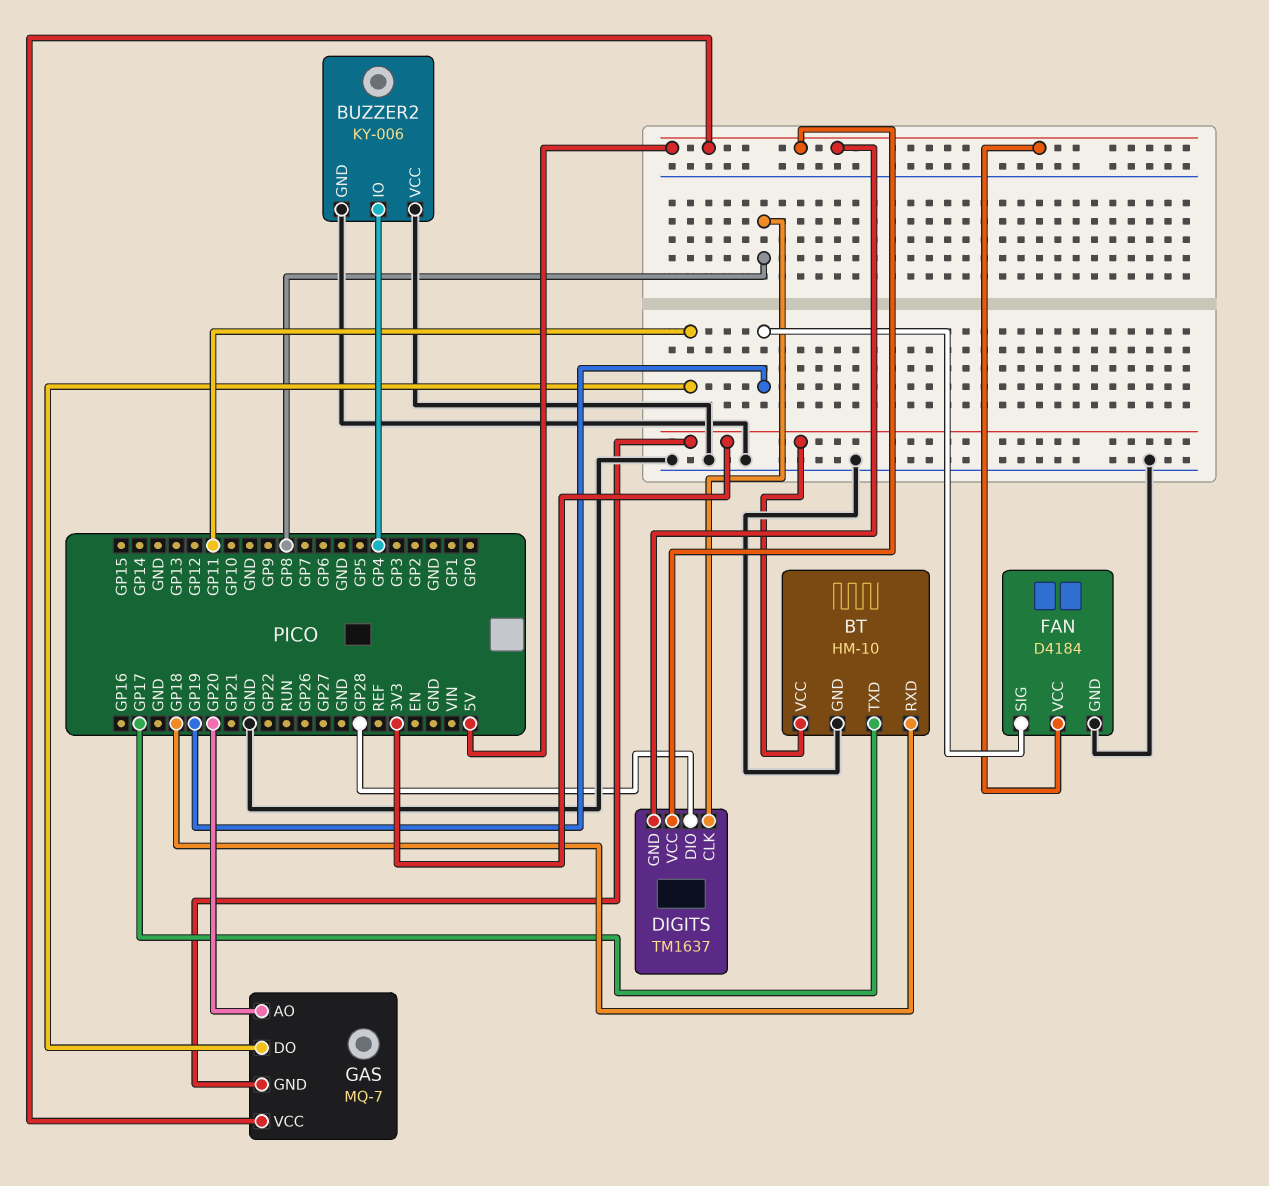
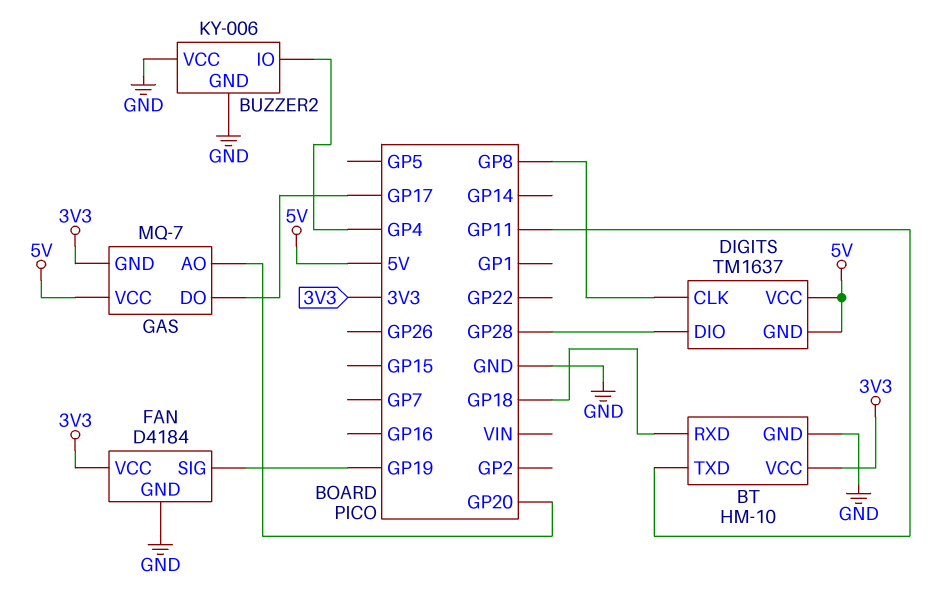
BT pin TXD: GP17 -> GP11
FAN pin VCC: 5V -> 3V3
GAS pin DO: GP11 -> GP17

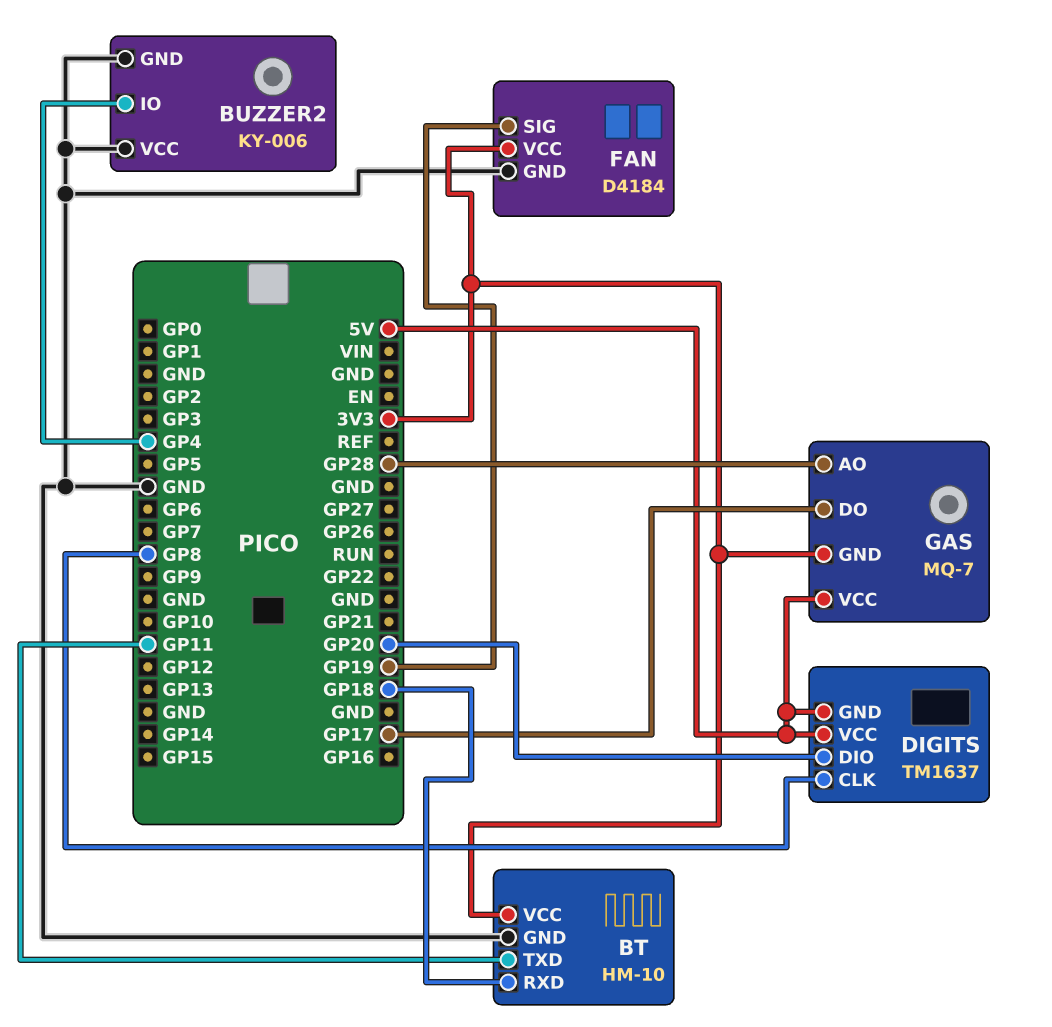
DIGITS pin DIO: GP28 -> GP20
GAS pin AO: GP20 -> GP28

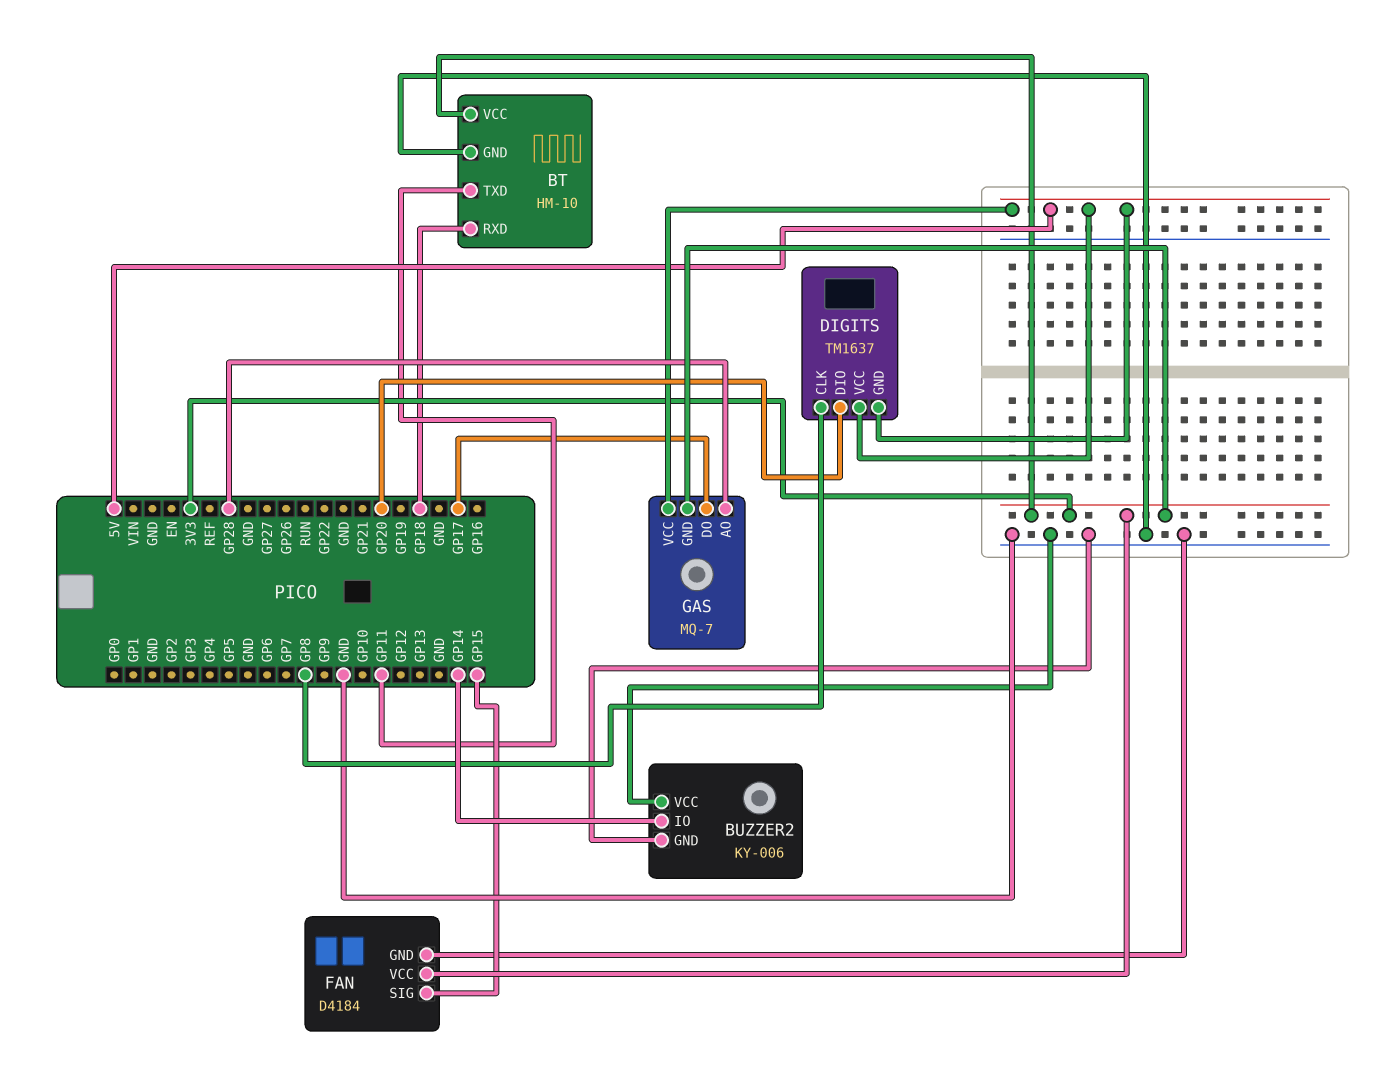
BUZZER2 pin IO: GP4 -> GP14
FAN pin SIG: GP19 -> GP15

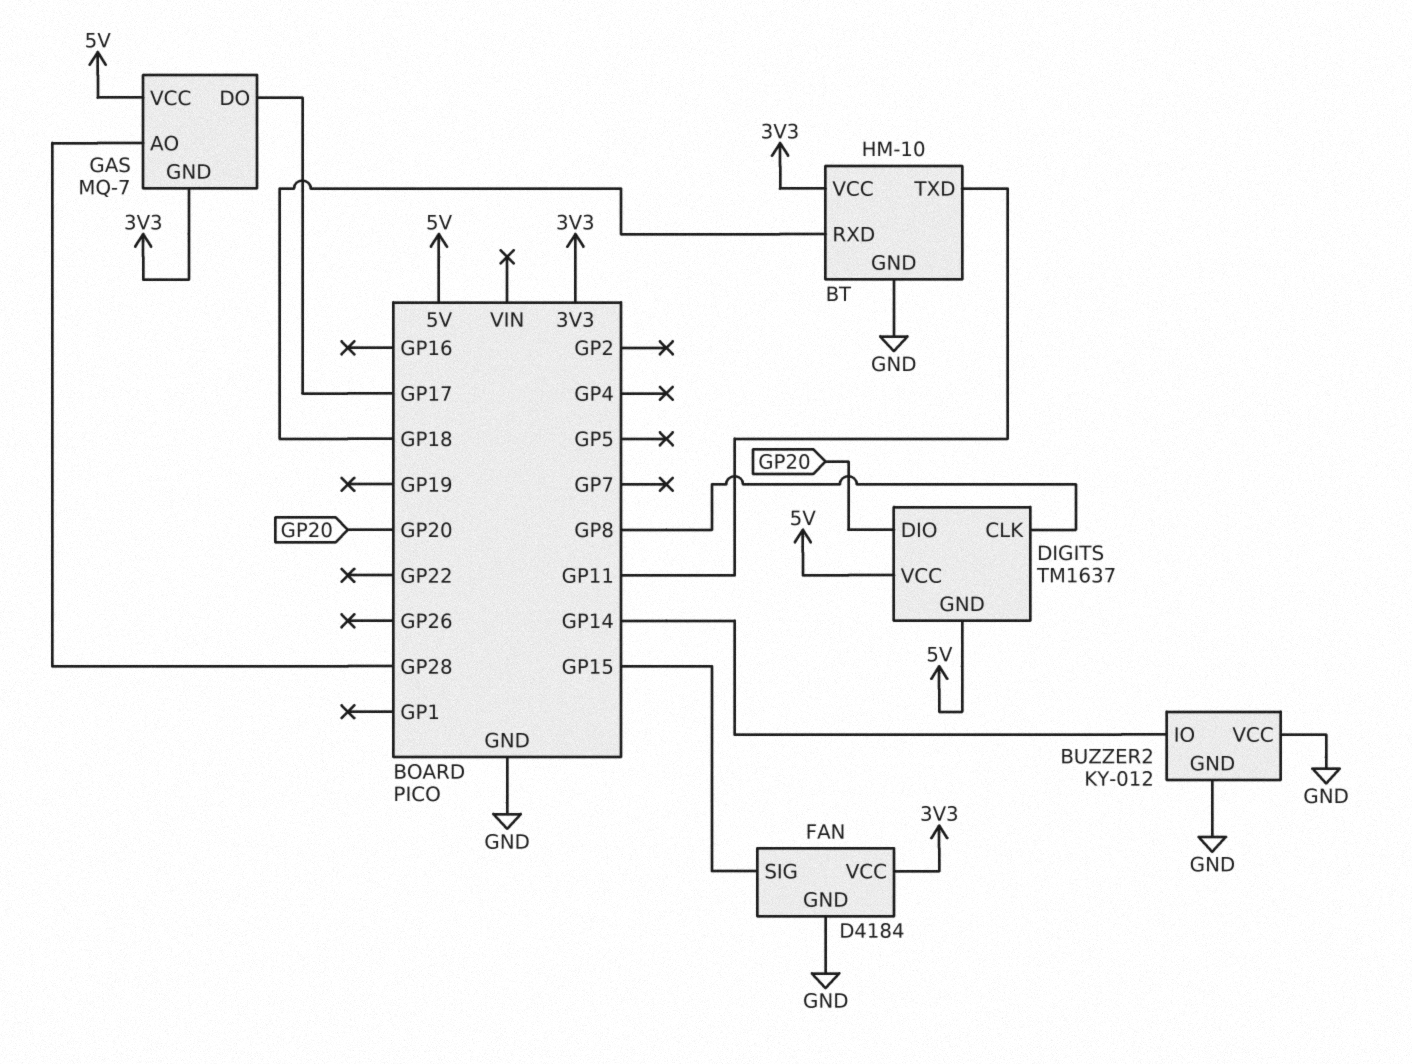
BUZZER2: KY-006 -> KY-012

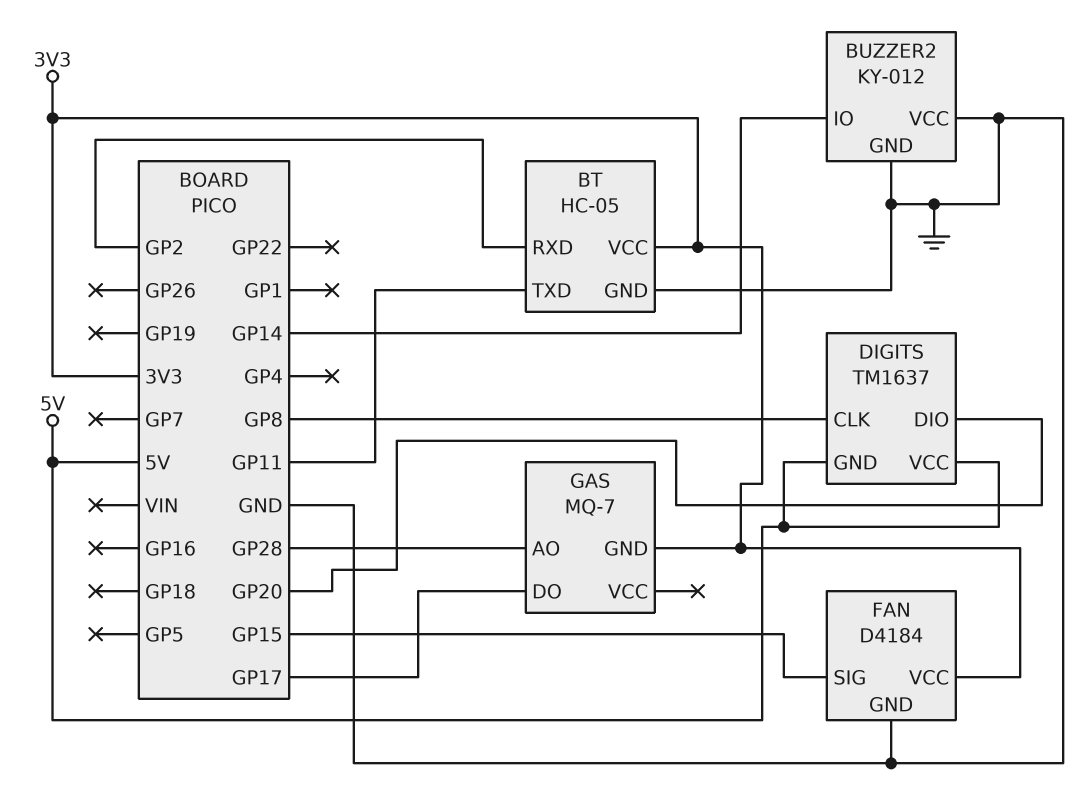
BT: HM-10 -> HC-05
BT pin RXD: GP18 -> GP2
GAS pin VCC: 5V -> none

